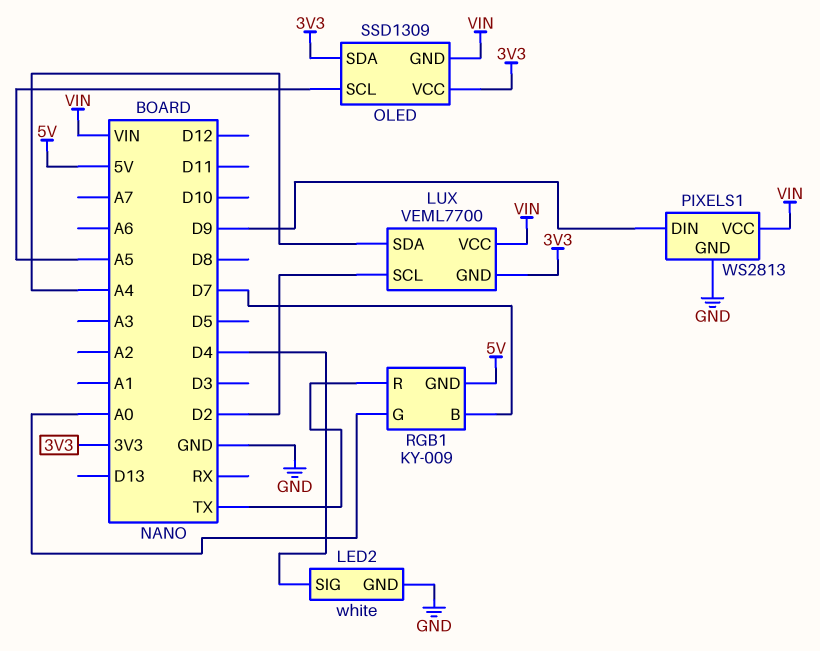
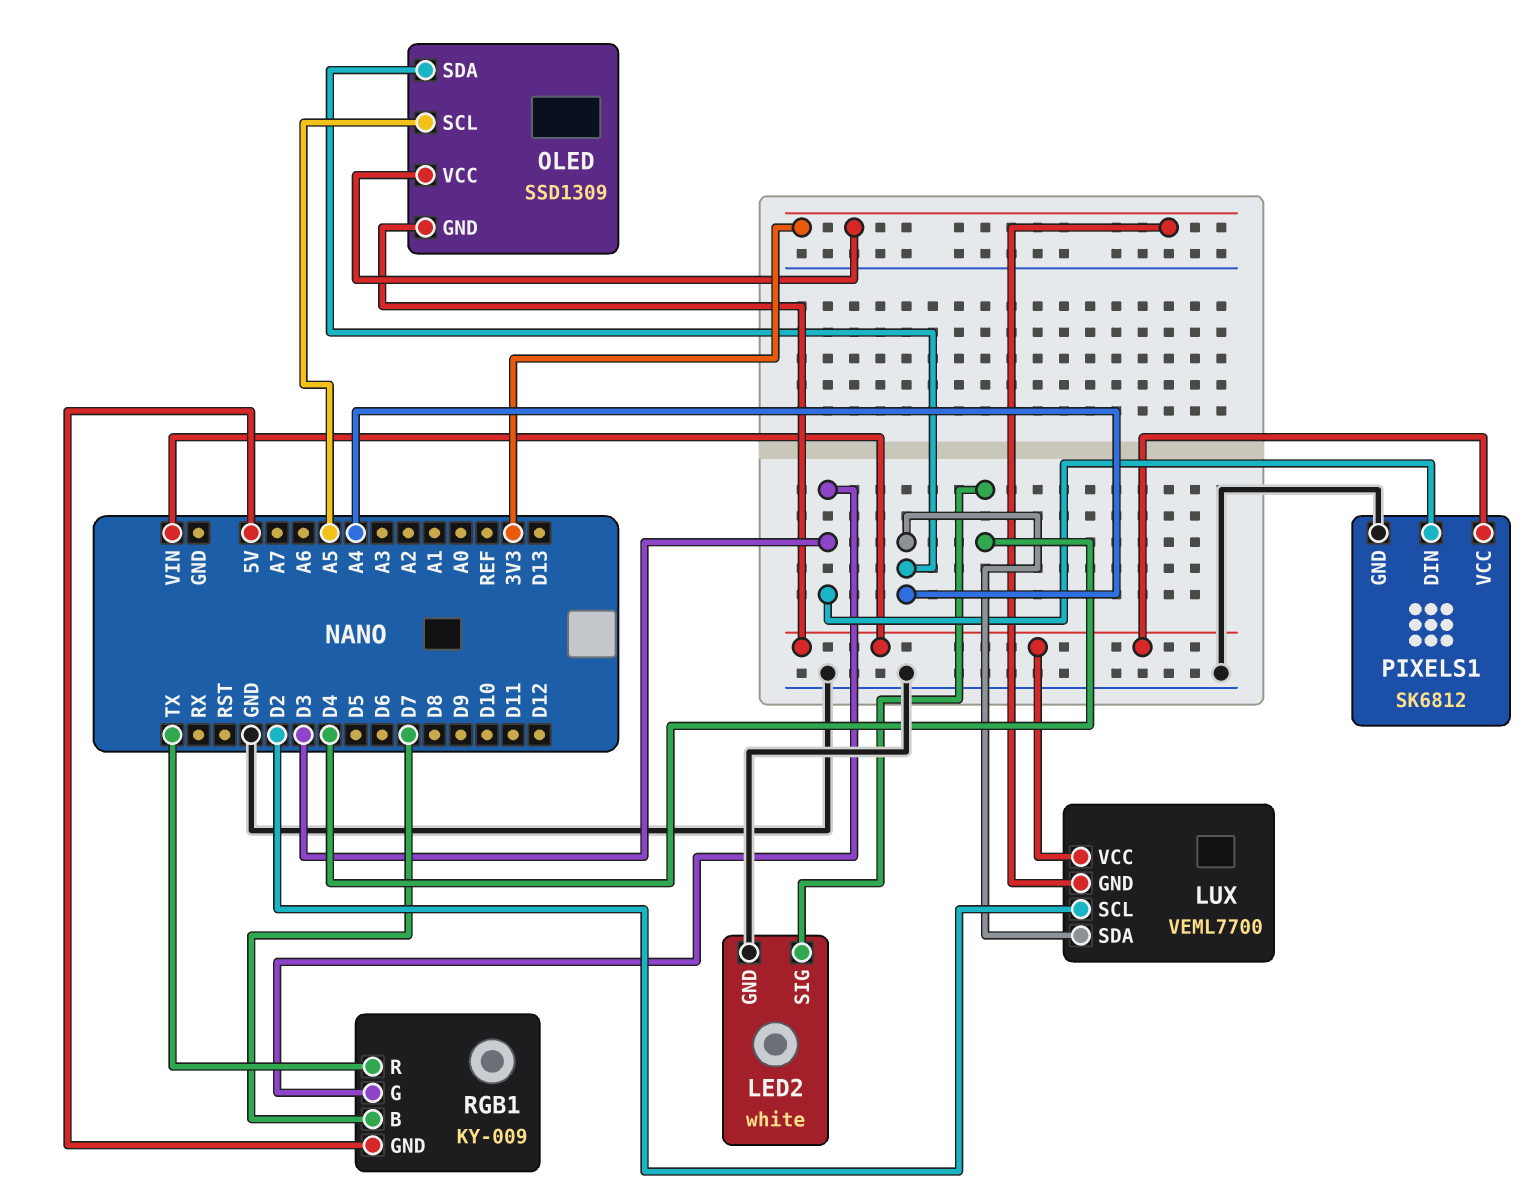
OLED pin SDA: 3V3 -> A4
PIXELS1: WS2813 -> SK6812
PIXELS1 pin DIN: D9 -> D3
RGB1 pin G: A0 -> D3

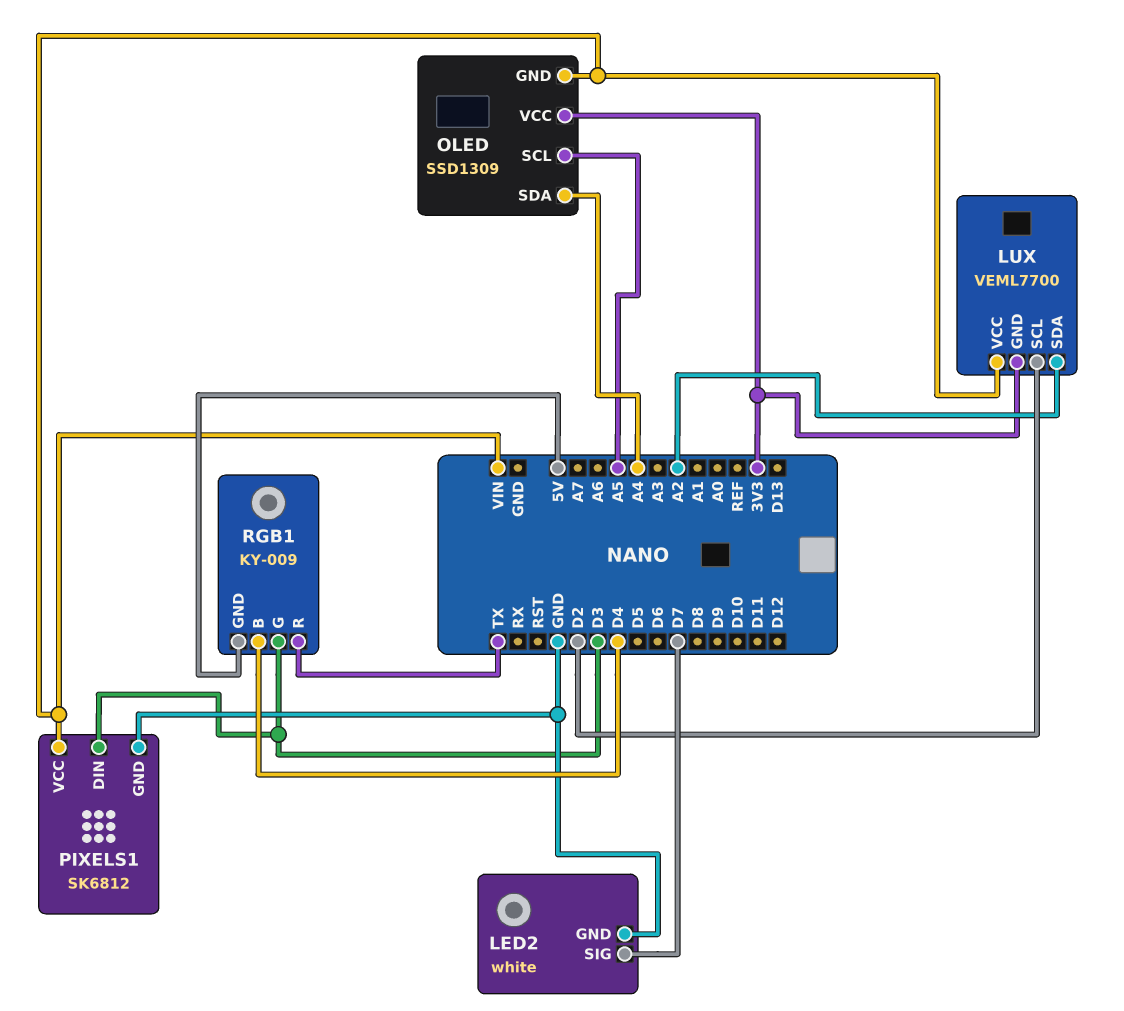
LED2 pin SIG: D4 -> D7
LUX pin SDA: A4 -> A2
RGB1 pin B: D7 -> D4

